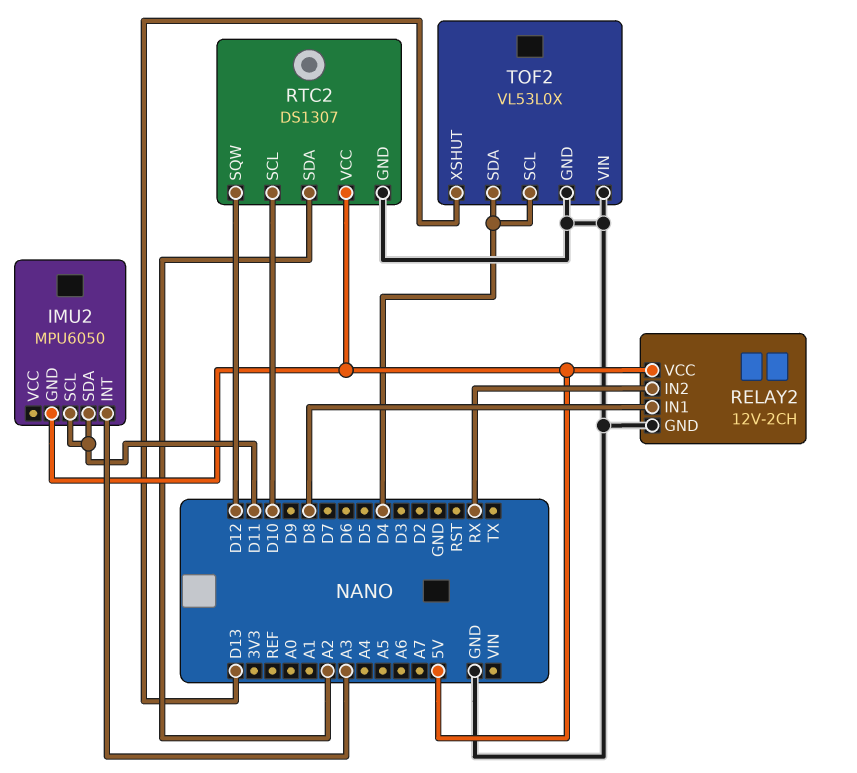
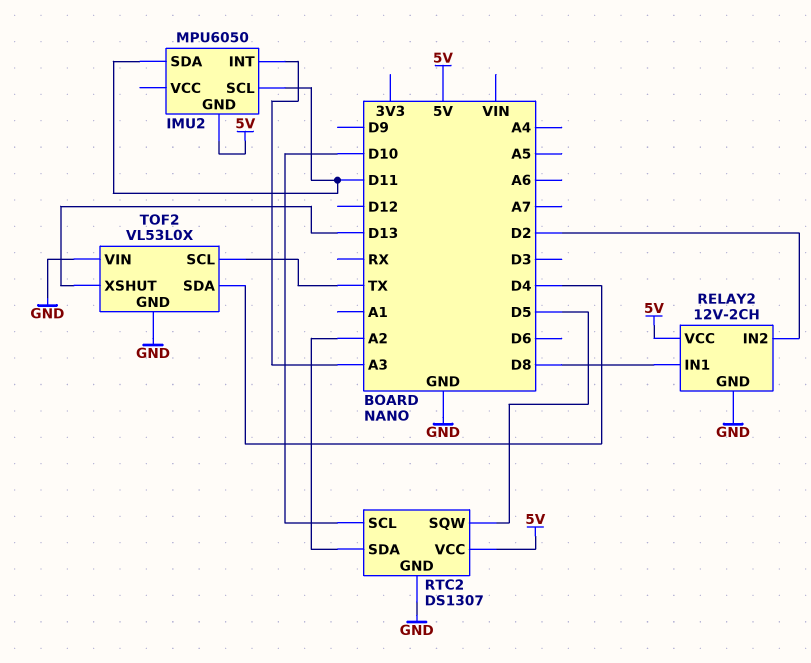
RELAY2 pin IN2: RX -> D2
RTC2 pin SQW: D12 -> D5
TOF2 pin SCL: D4 -> TX

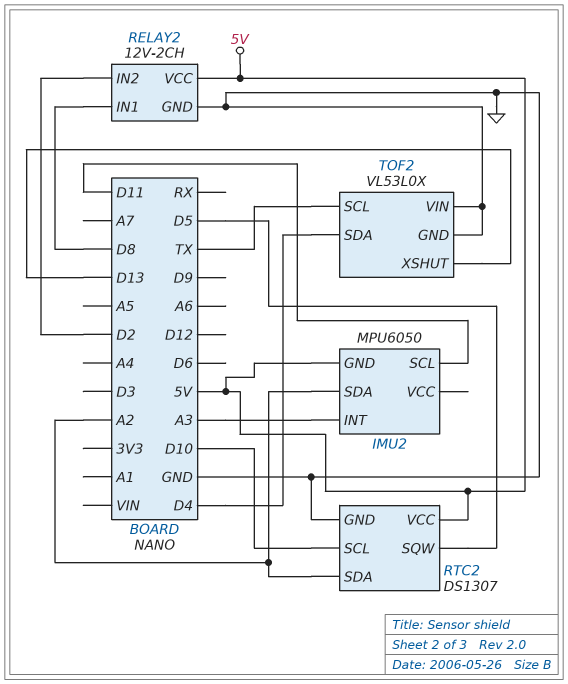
IMU2 pin SDA: D11 -> A2

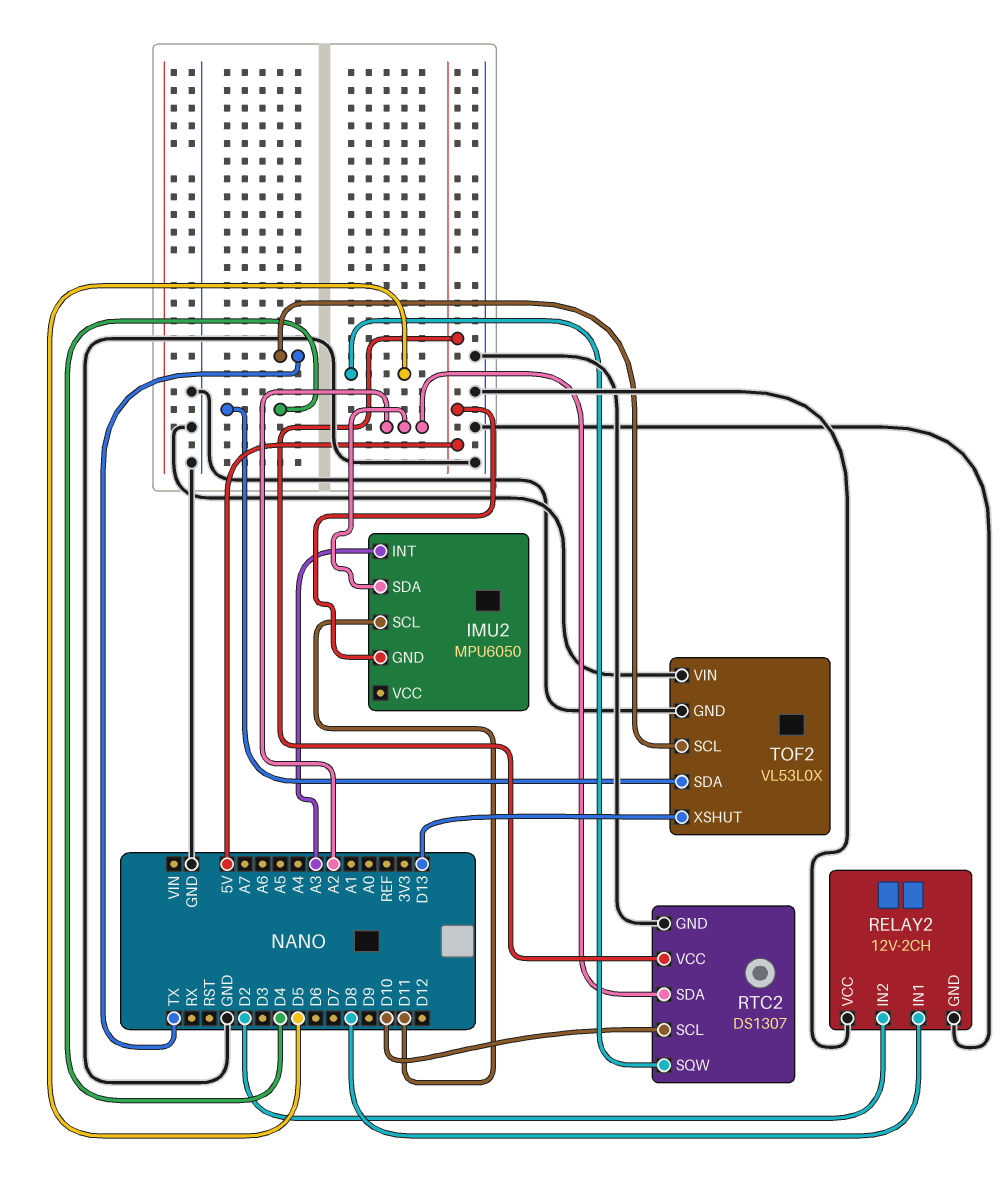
RELAY2 pin VCC: 5V -> GND

